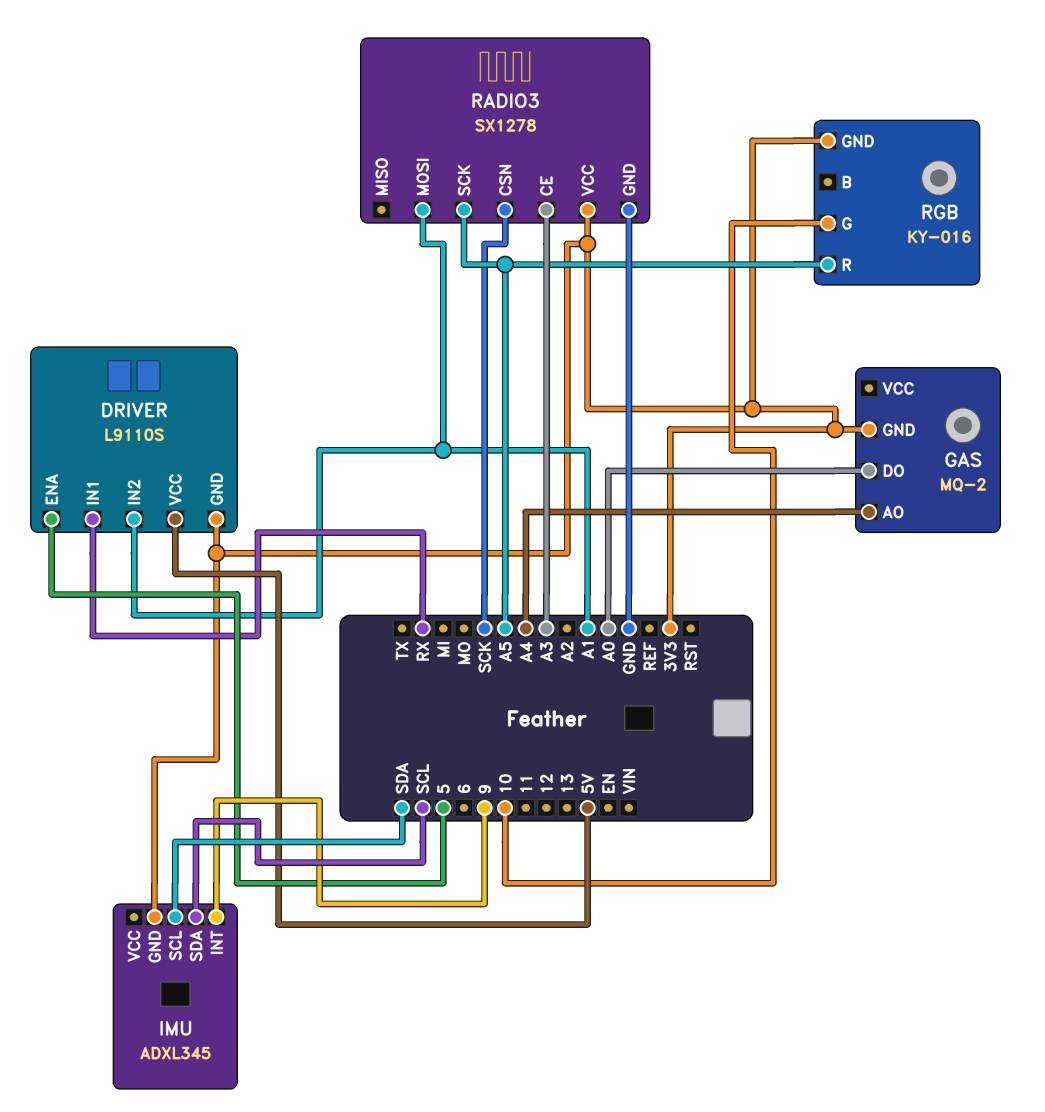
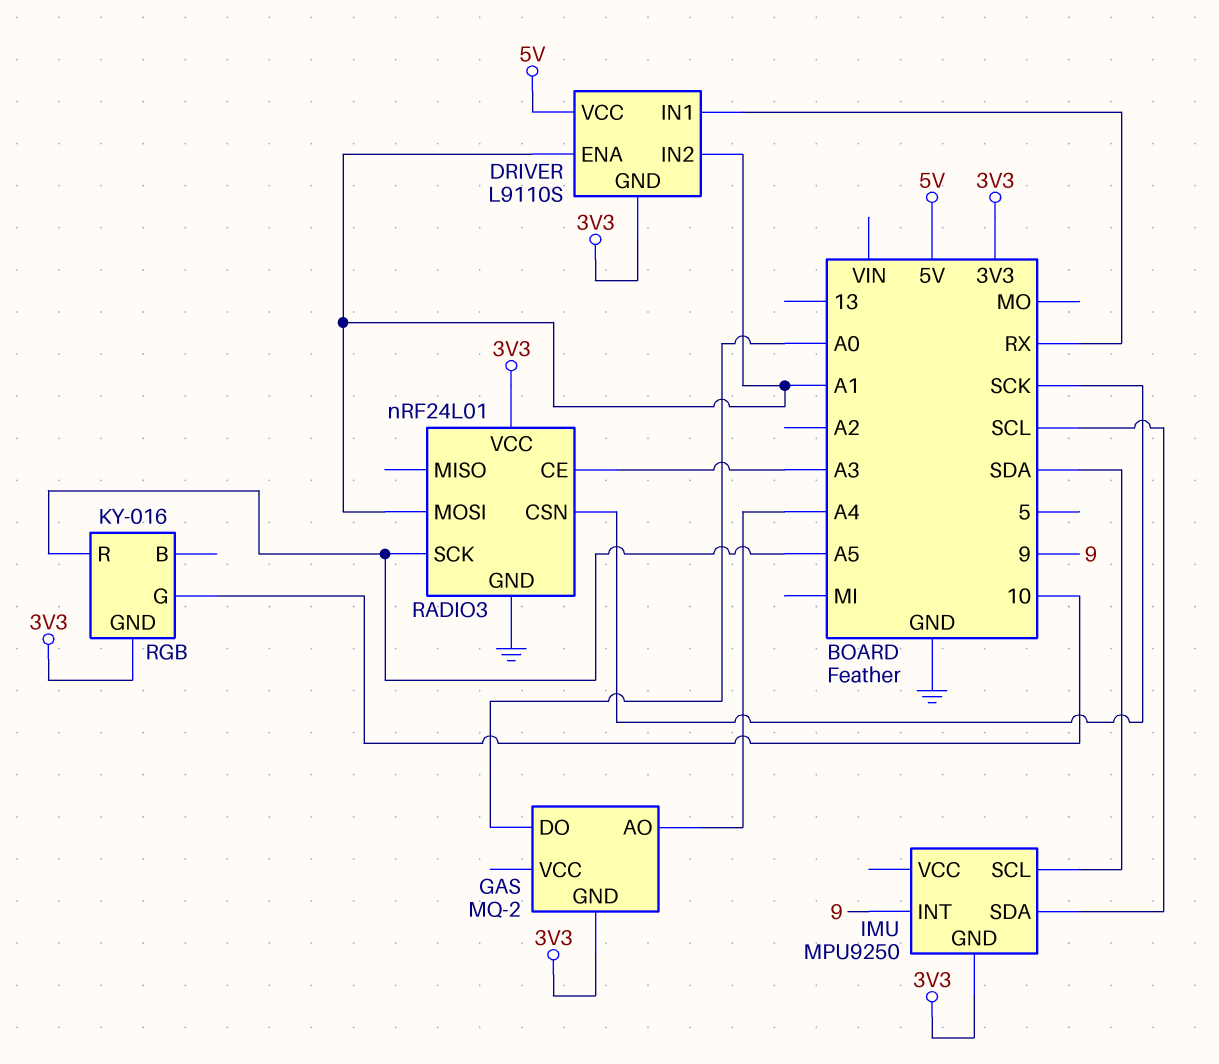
DRIVER pin ENA: 5 -> A1
IMU: ADXL345 -> MPU9250
RADIO3: SX1278 -> nRF24L01

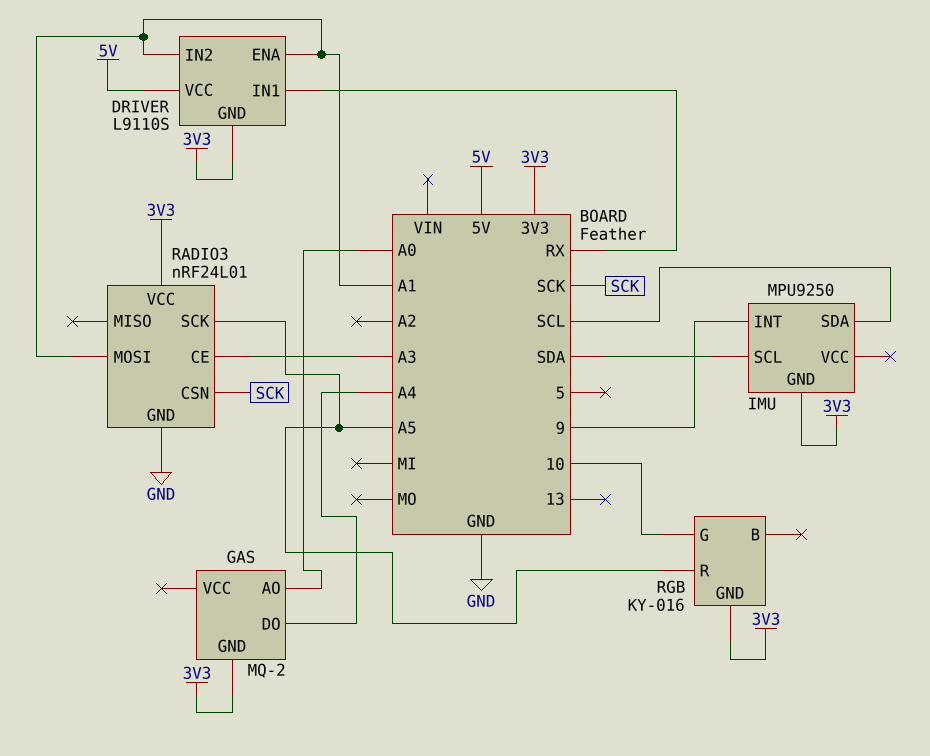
GAS pin AO: A4 -> A0
GAS pin DO: A0 -> A4

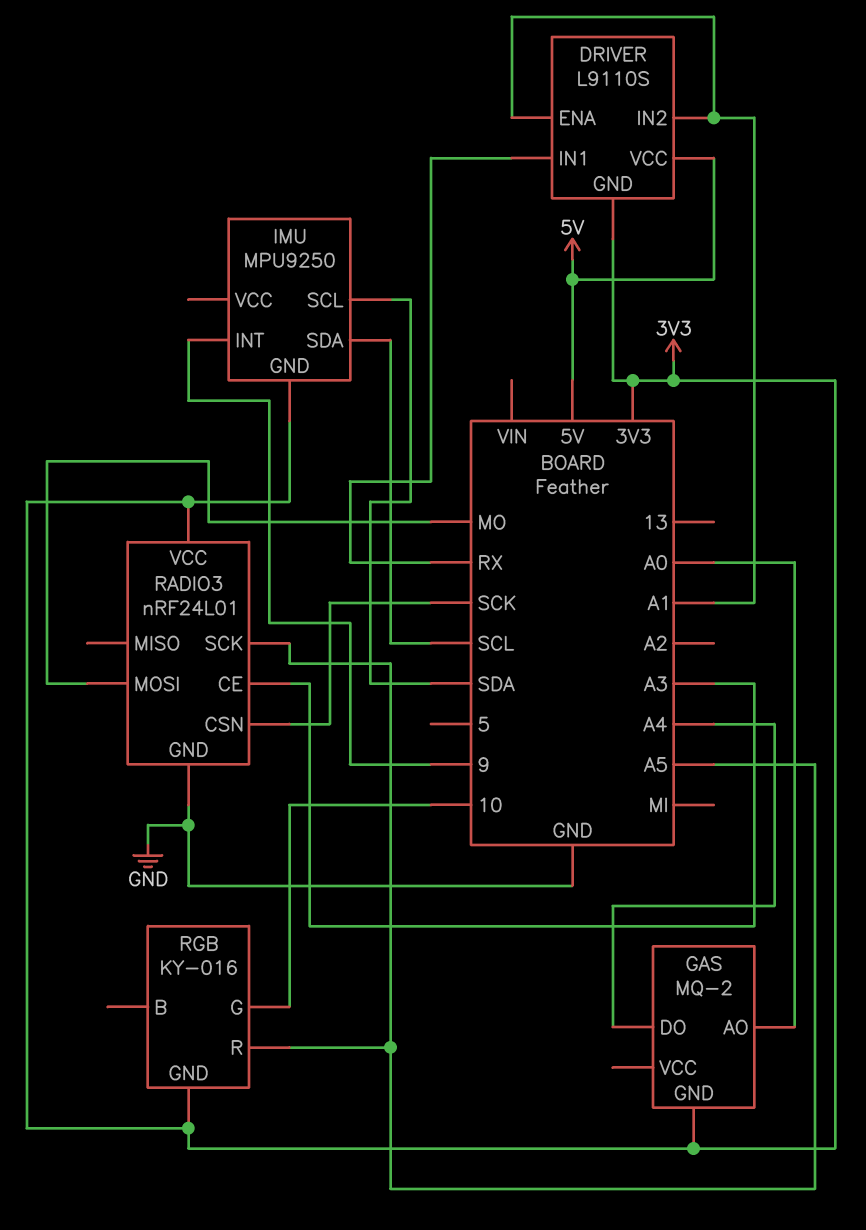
RADIO3 pin MOSI: A1 -> MO

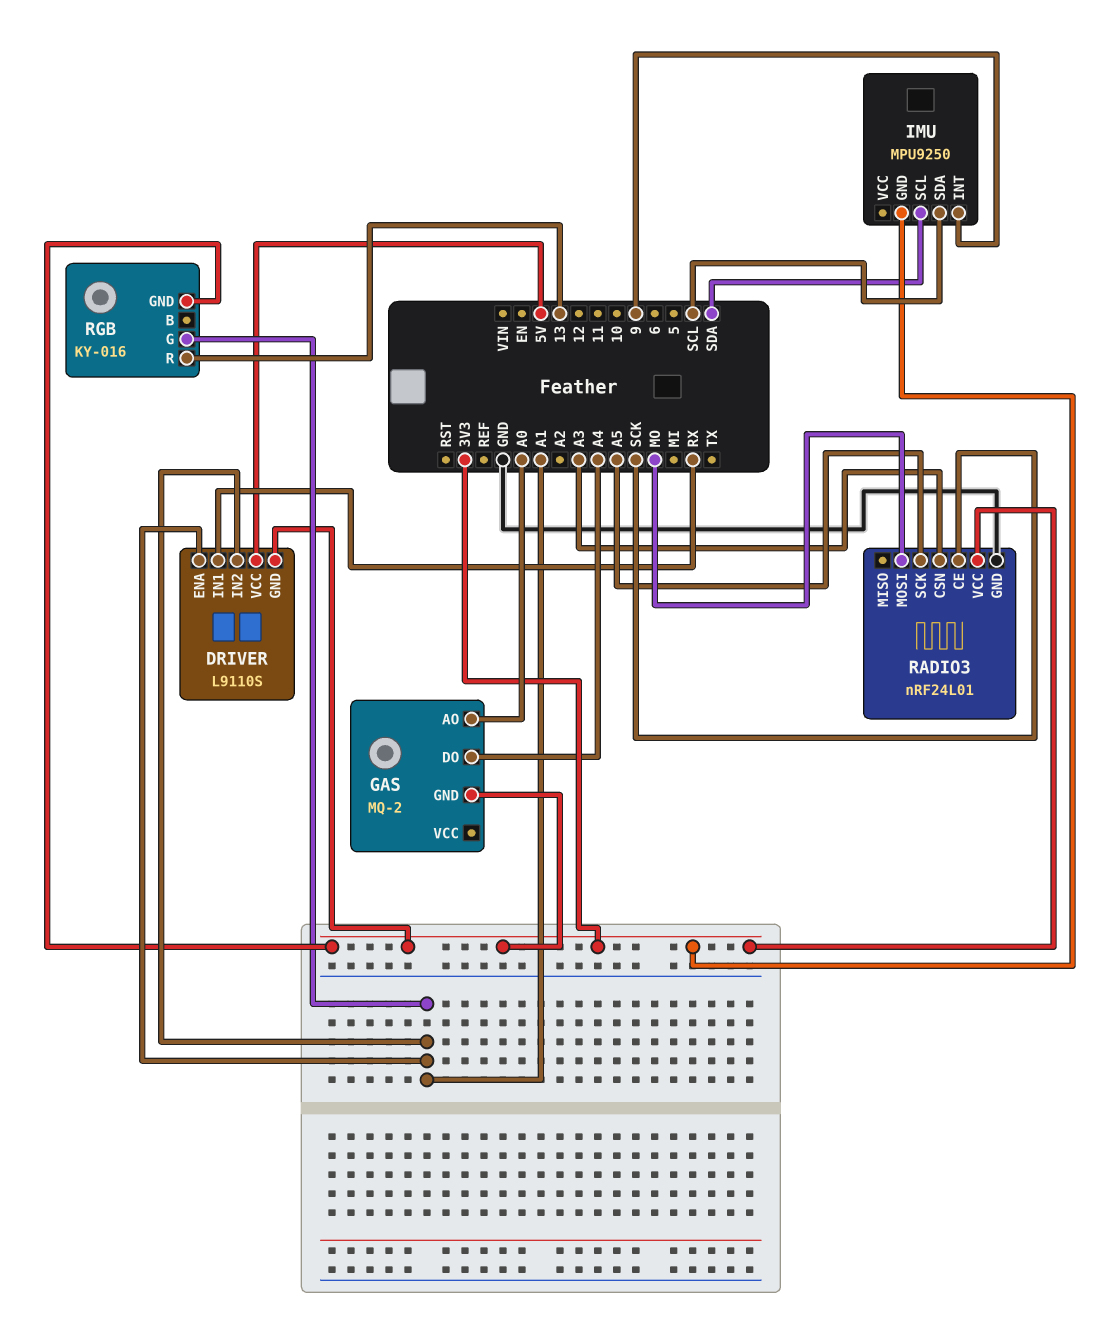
RADIO3 pin CE: A3 -> SCK
RADIO3 pin CSN: SCK -> A3
RGB pin G: 10 -> A1
RGB pin R: A5 -> 13

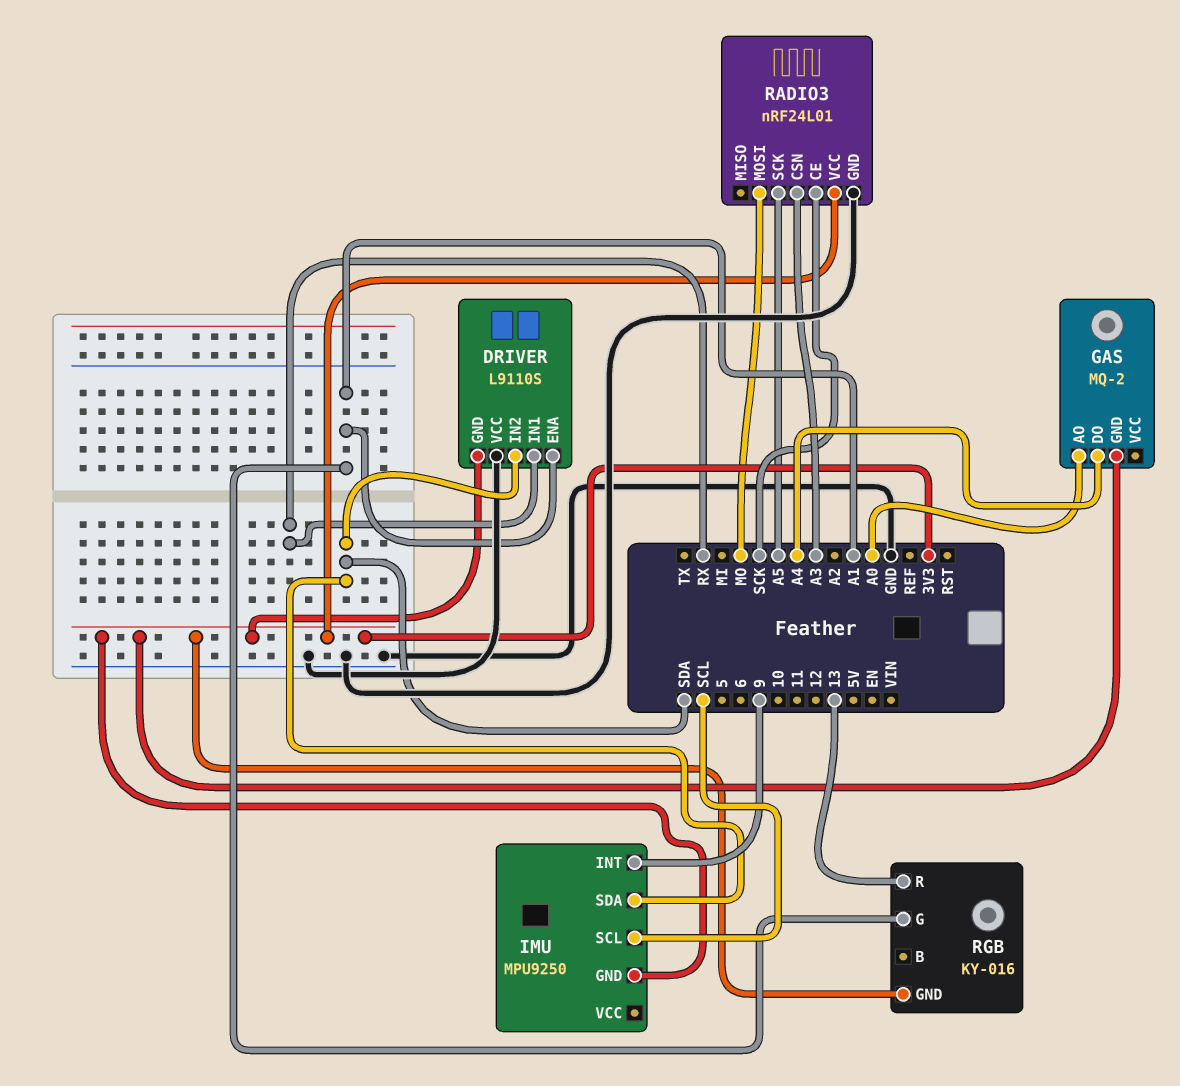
DRIVER pin IN2: A1 -> SDA
DRIVER pin VCC: 5V -> GND
IMU pin SCL: SDA -> SCL
IMU pin SDA: SCL -> SDA

